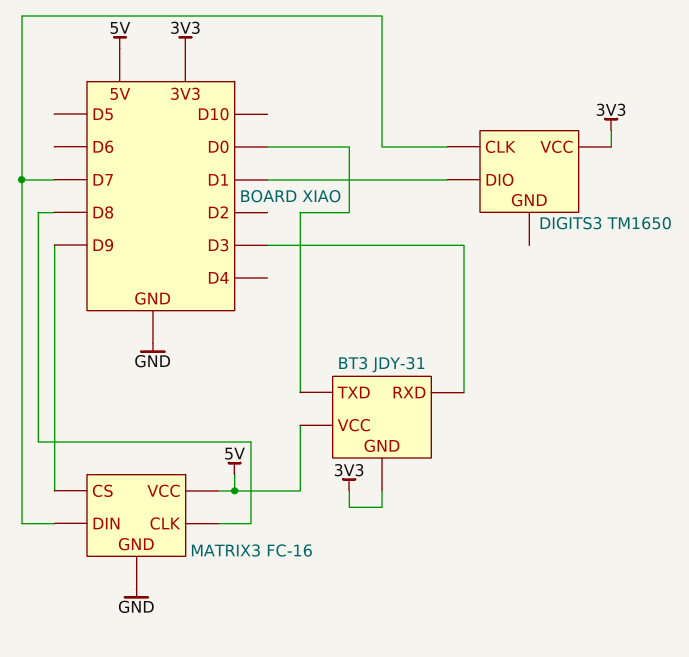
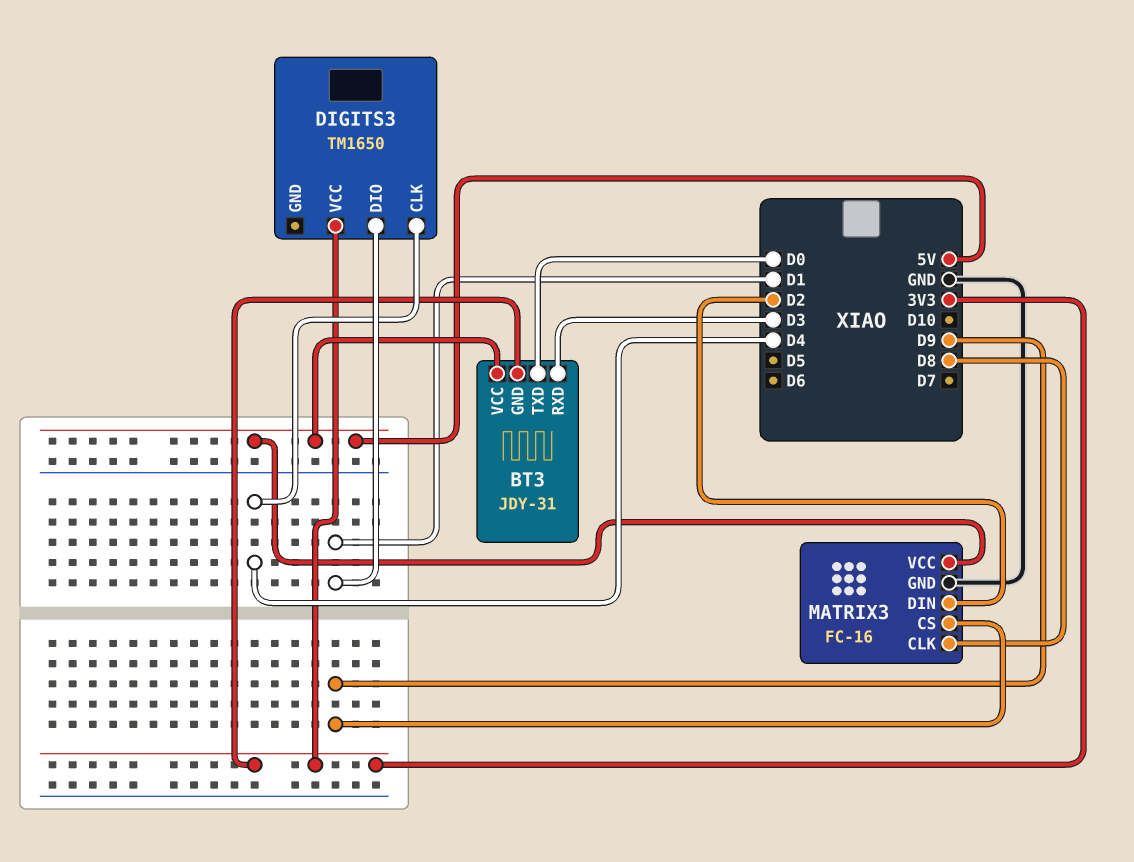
DIGITS3 pin CLK: D7 -> D4
MATRIX3 pin DIN: D7 -> D2

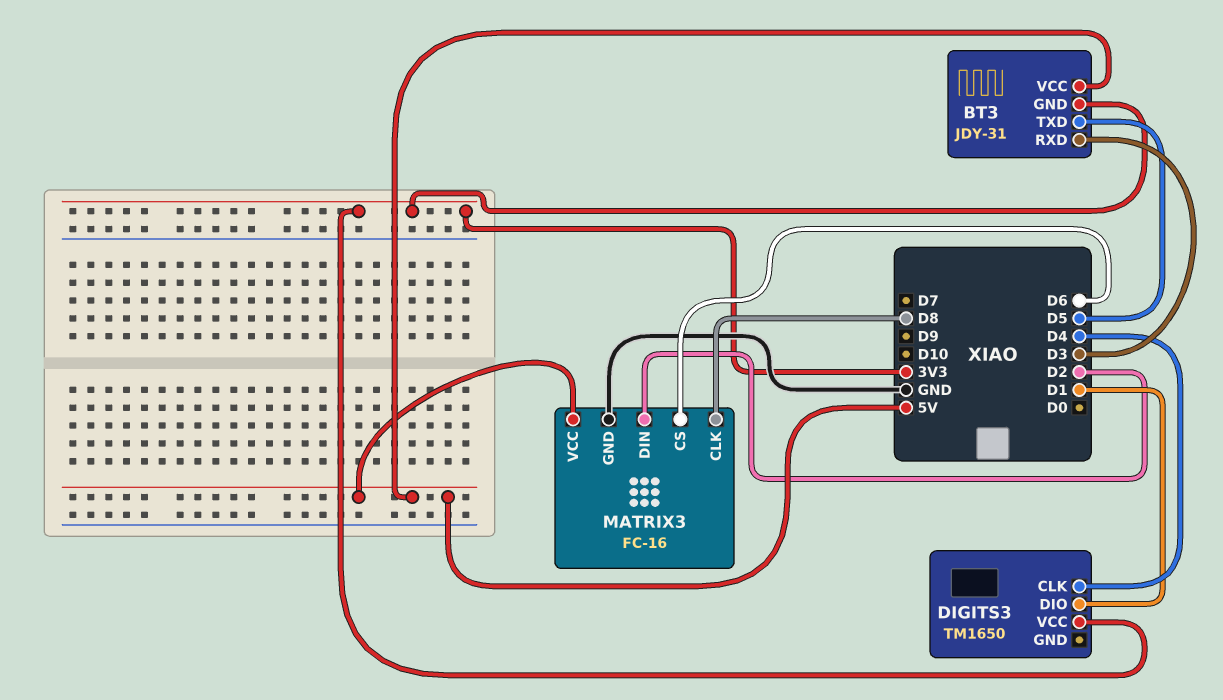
BT3 pin TXD: D0 -> D5
MATRIX3 pin CS: D9 -> D6

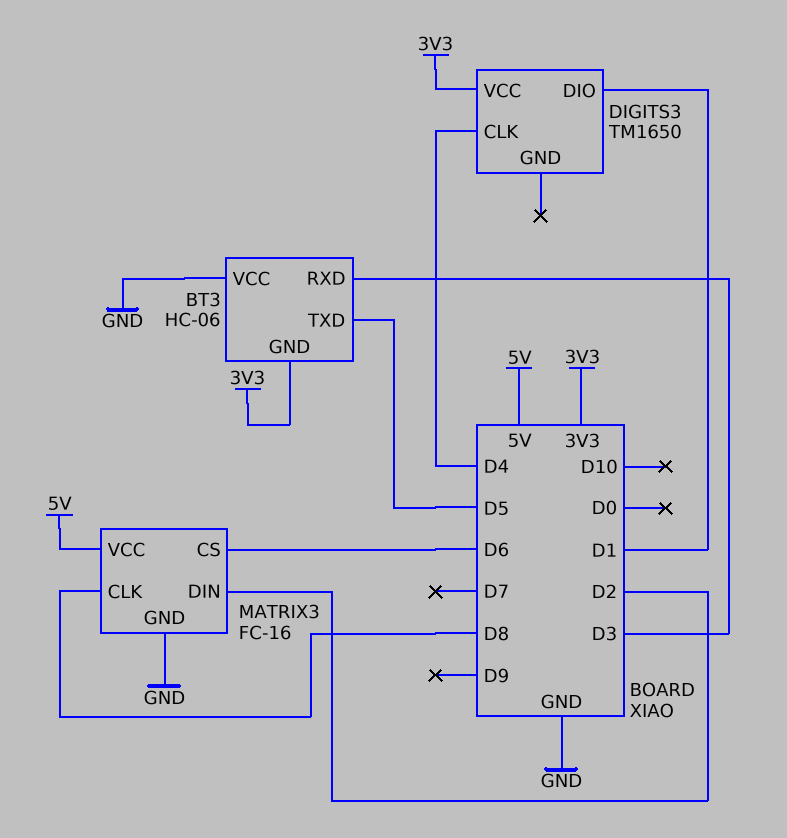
BT3: JDY-31 -> HC-06
BT3 pin VCC: 5V -> GND

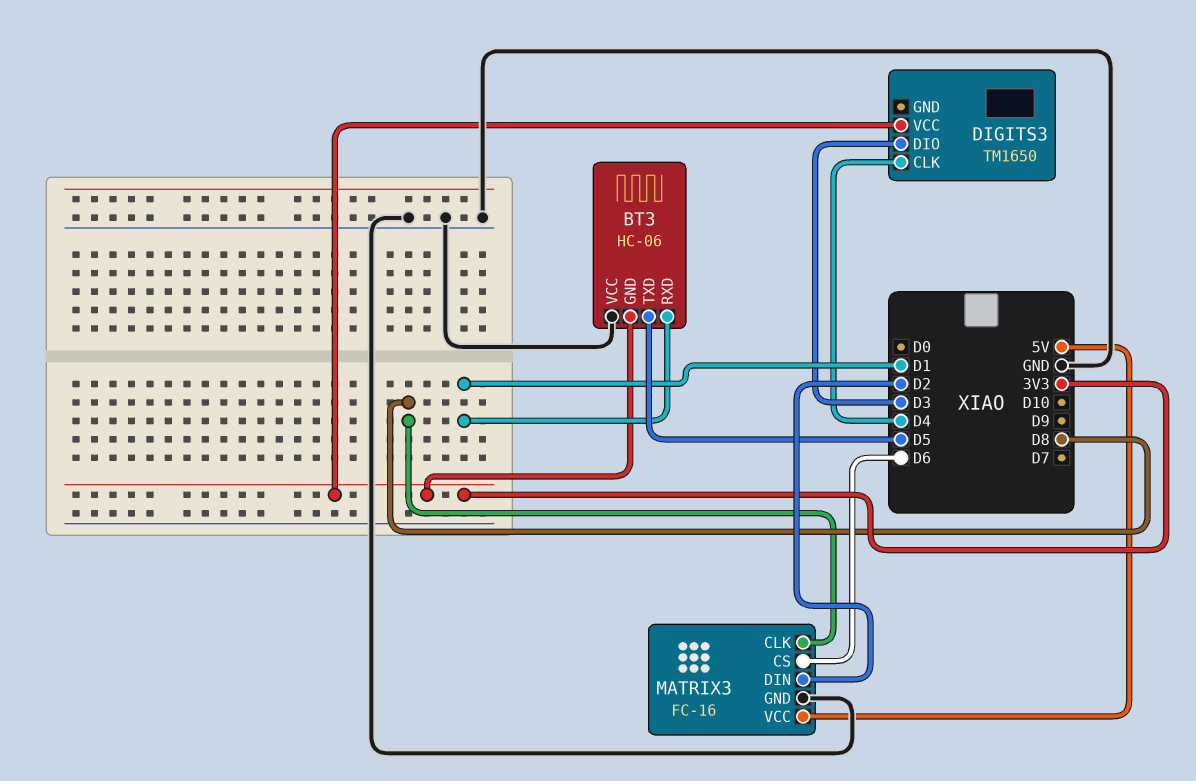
BT3 pin RXD: D3 -> D1
DIGITS3 pin DIO: D1 -> D3

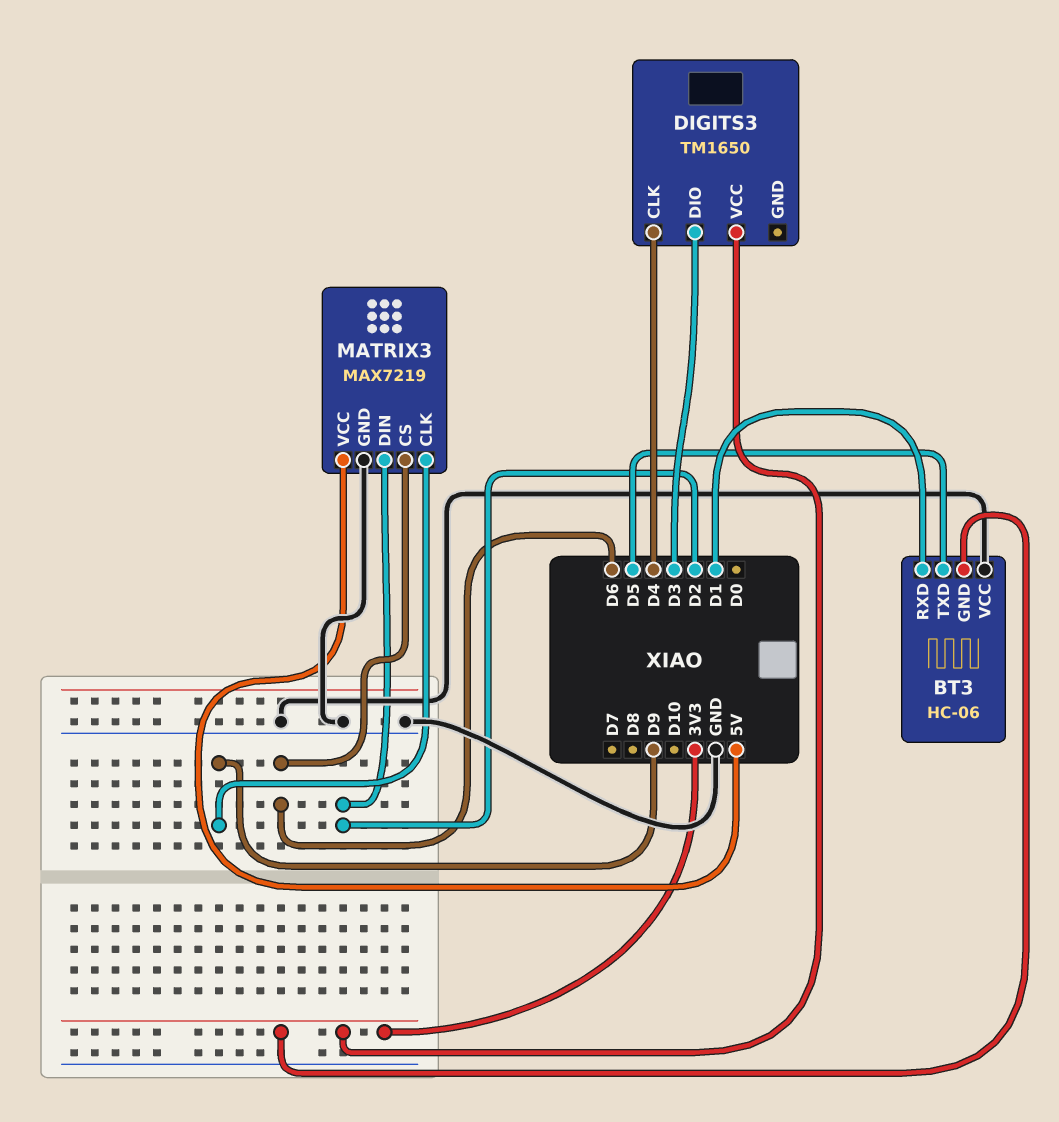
MATRIX3: FC-16 -> MAX7219
MATRIX3 pin CLK: D8 -> D9

